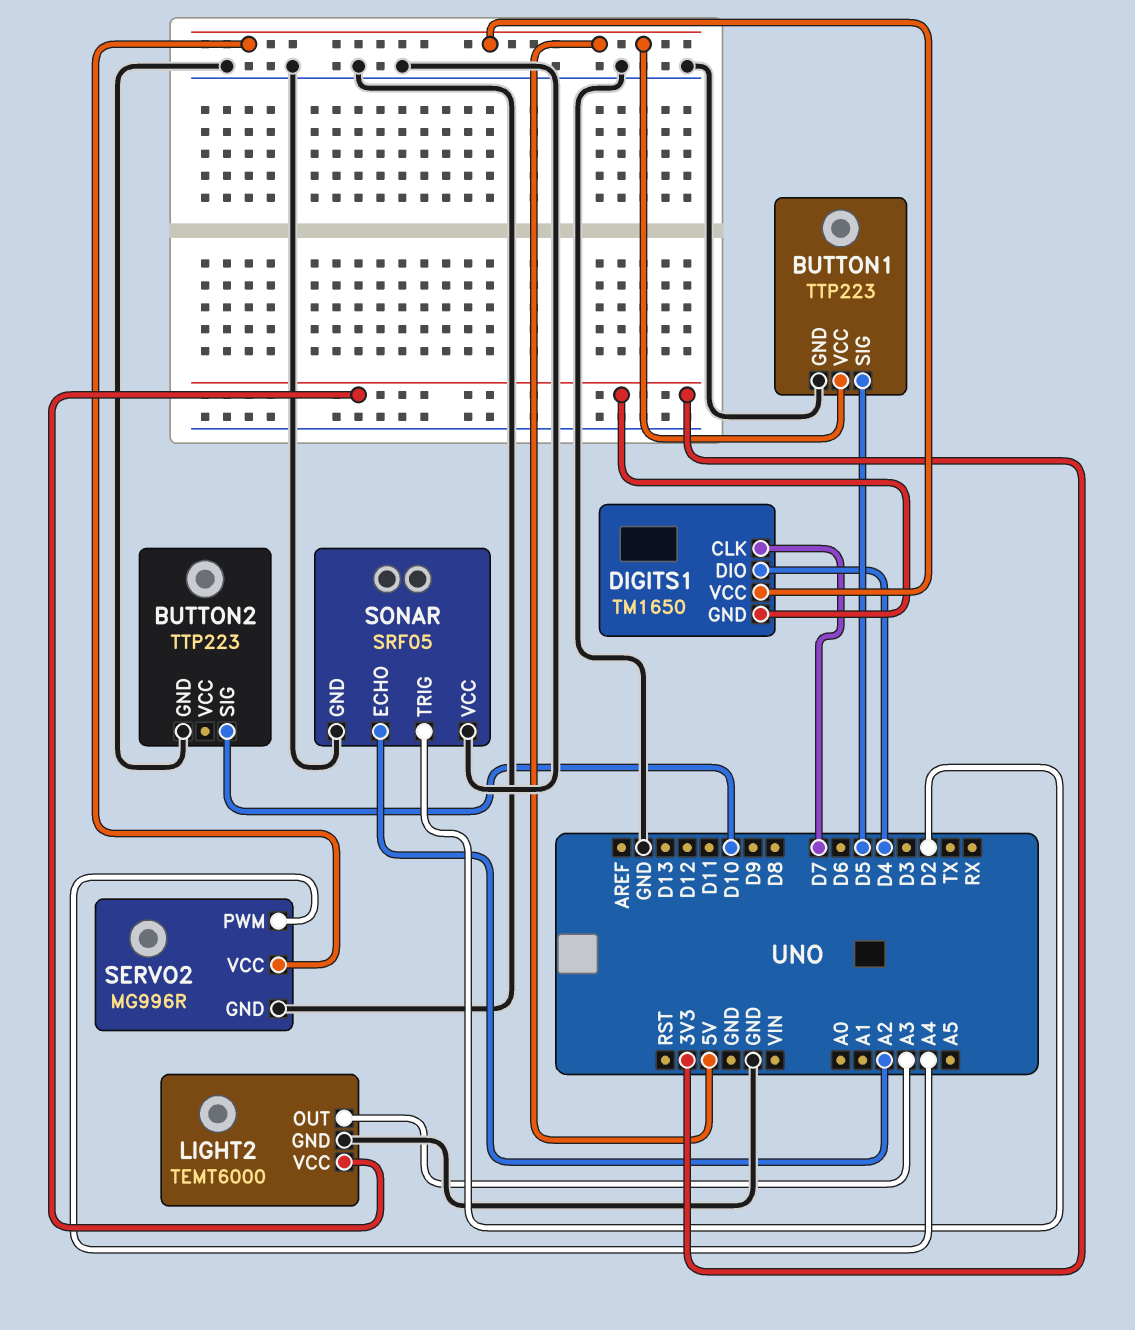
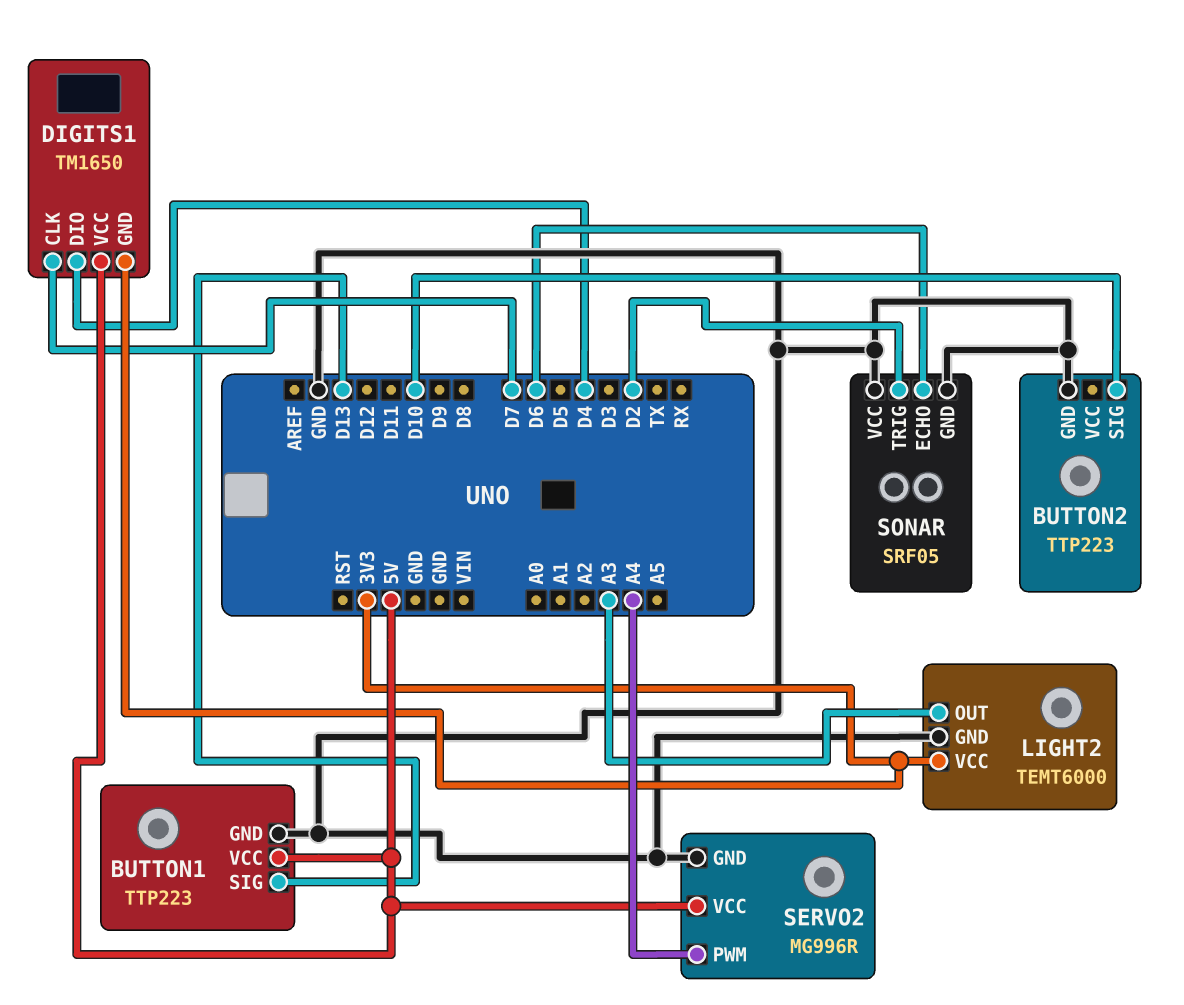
BUTTON1 pin SIG: D5 -> D13
SONAR pin ECHO: A2 -> D6

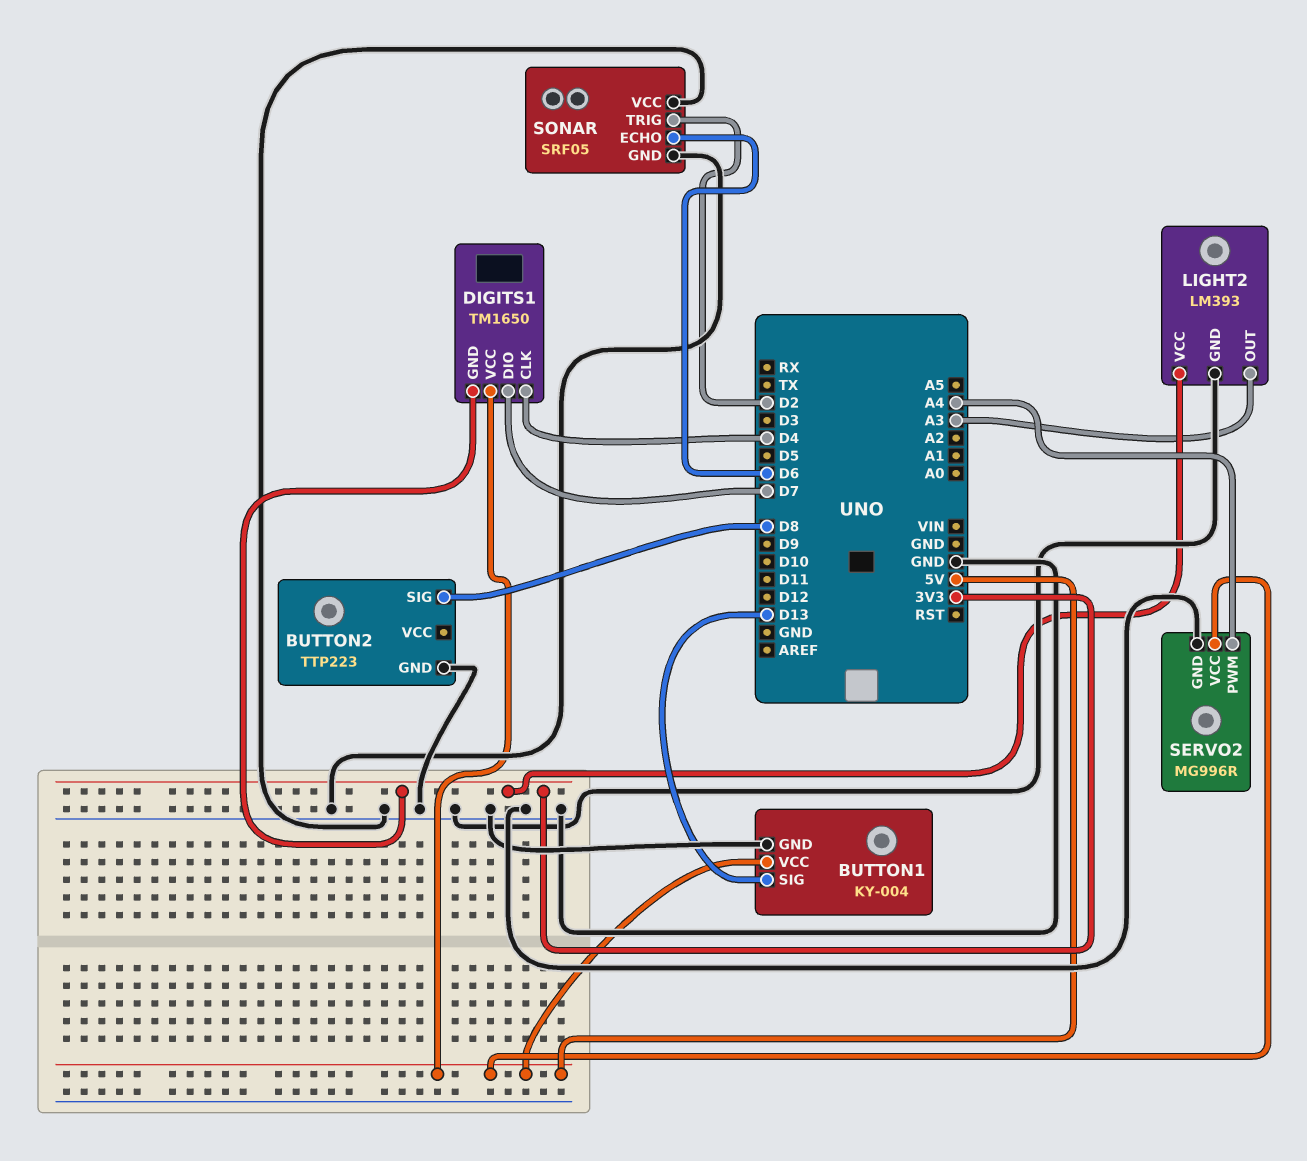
BUTTON1: TTP223 -> KY-004
BUTTON2 pin SIG: D10 -> D8
DIGITS1 pin CLK: D7 -> D4
DIGITS1 pin DIO: D4 -> D7
LIGHT2: TEMT6000 -> LM393

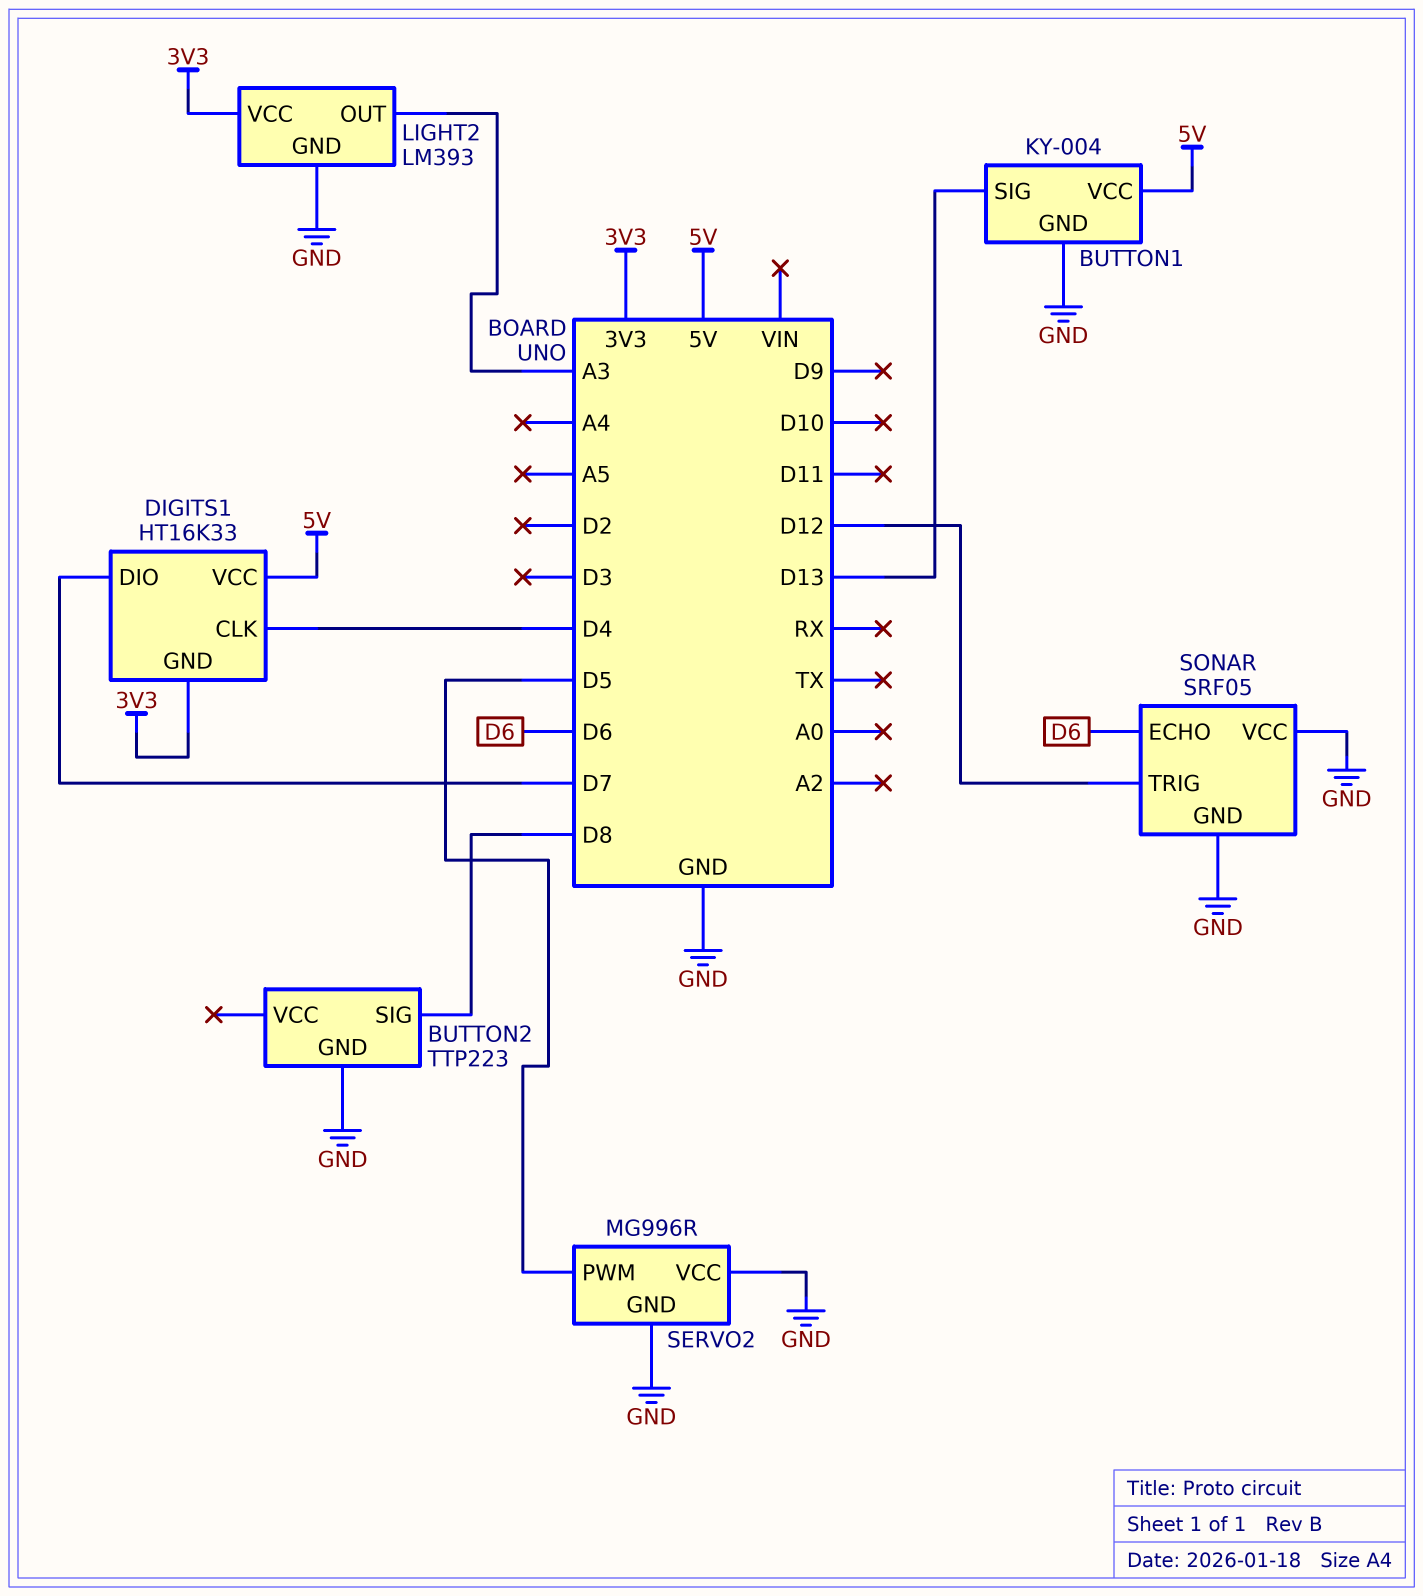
DIGITS1: TM1650 -> HT16K33
SERVO2 pin PWM: A4 -> D5
SERVO2 pin VCC: 5V -> GND
SONAR pin TRIG: D2 -> D12

